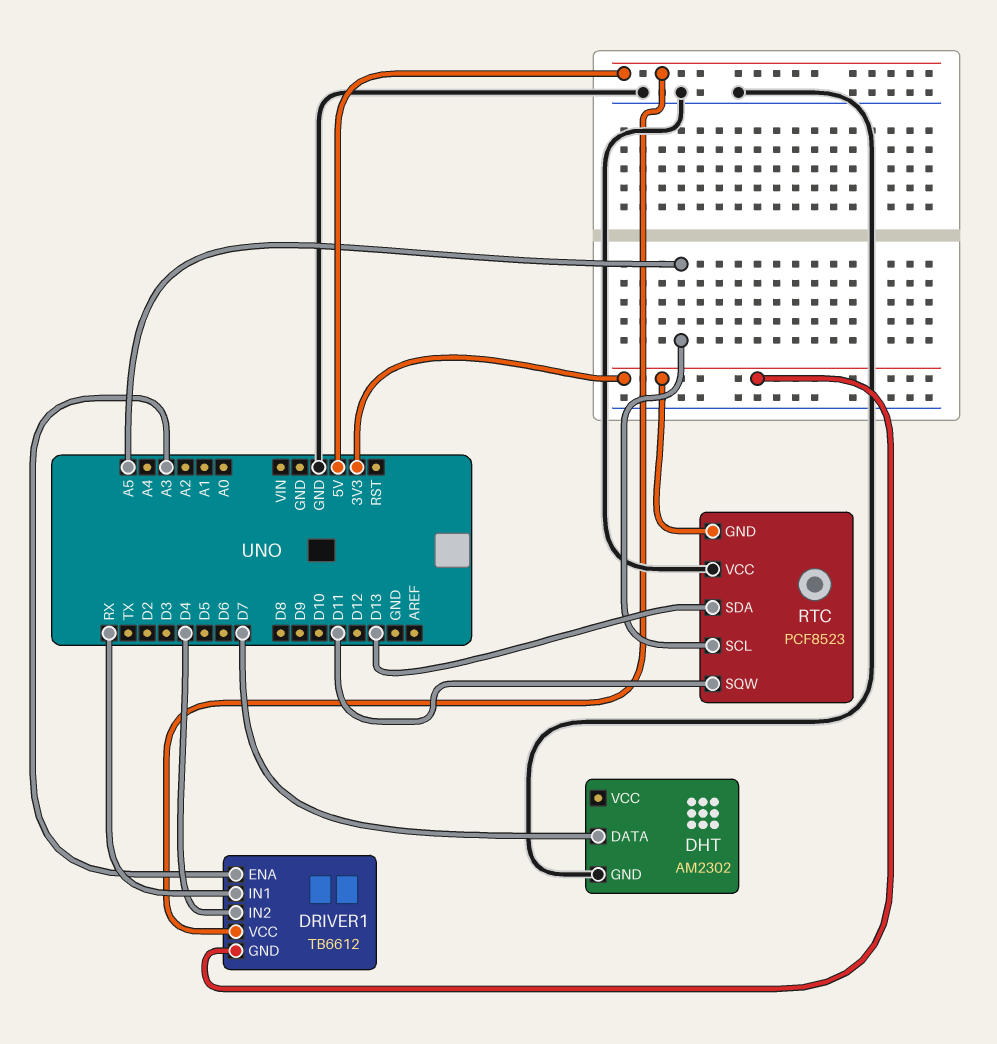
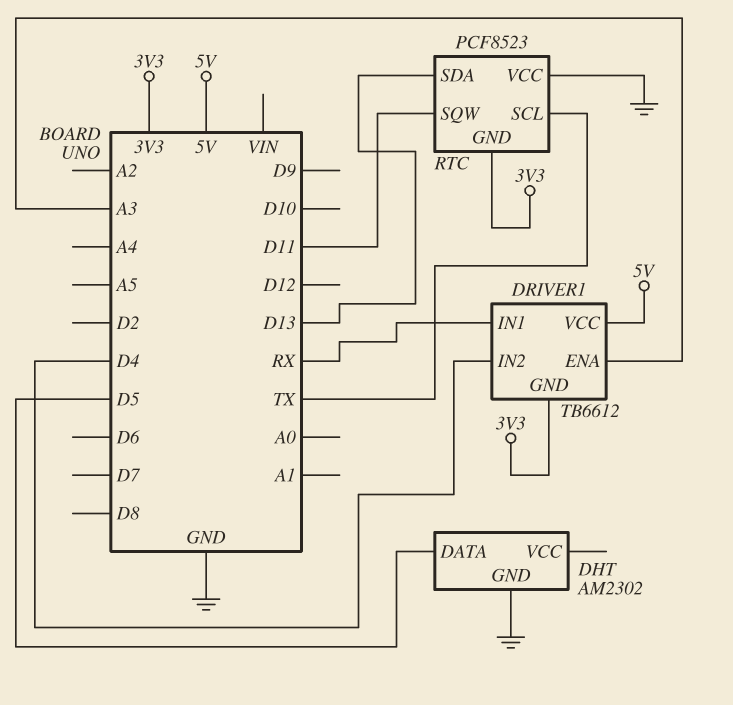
DHT pin DATA: D7 -> D5
RTC pin SCL: A5 -> TX

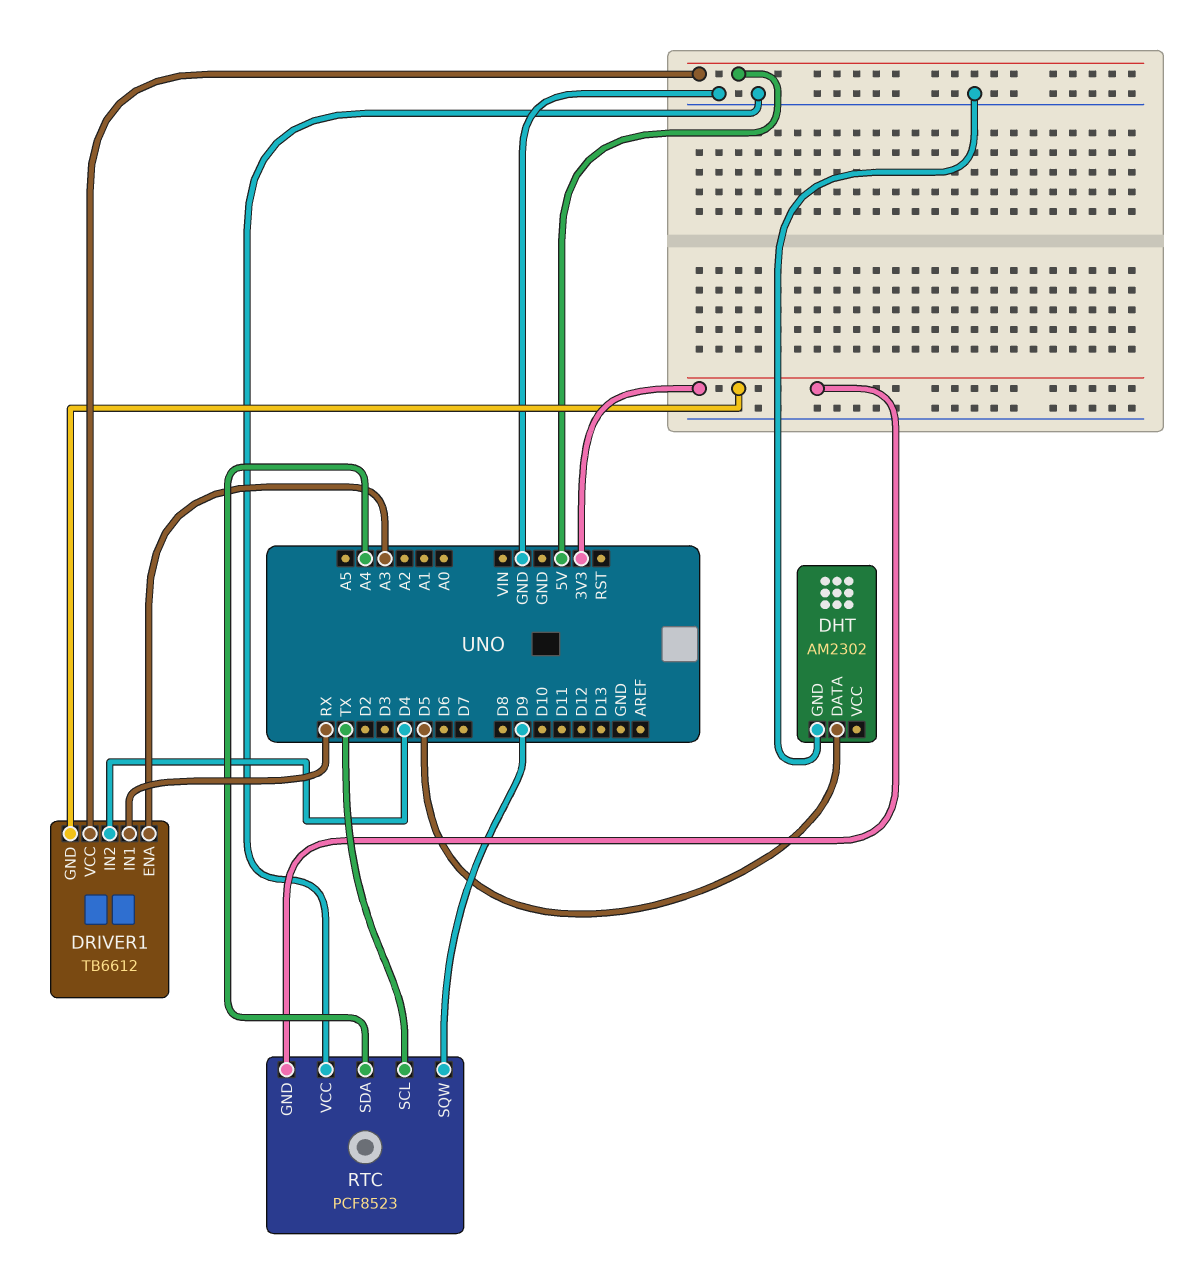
RTC pin SDA: D13 -> A4
RTC pin SQW: D11 -> D9

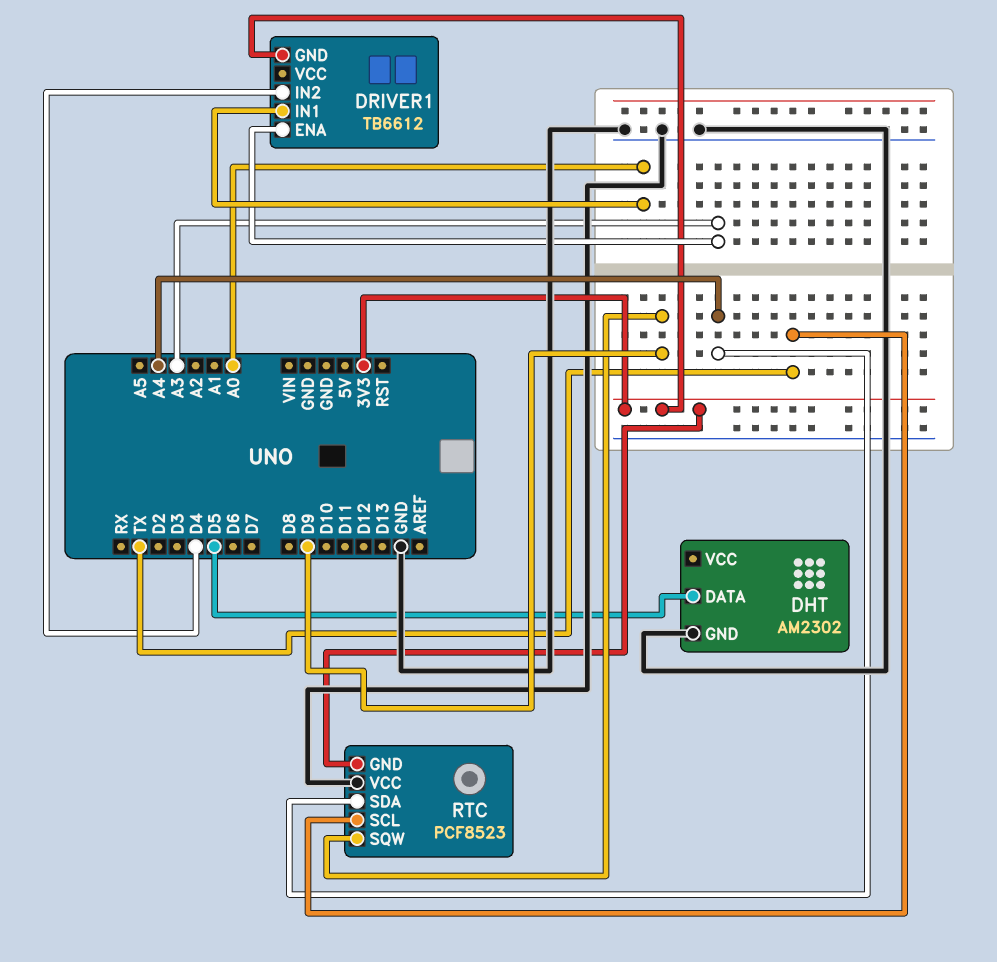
DRIVER1 pin IN1: RX -> A0
DRIVER1 pin VCC: 5V -> none

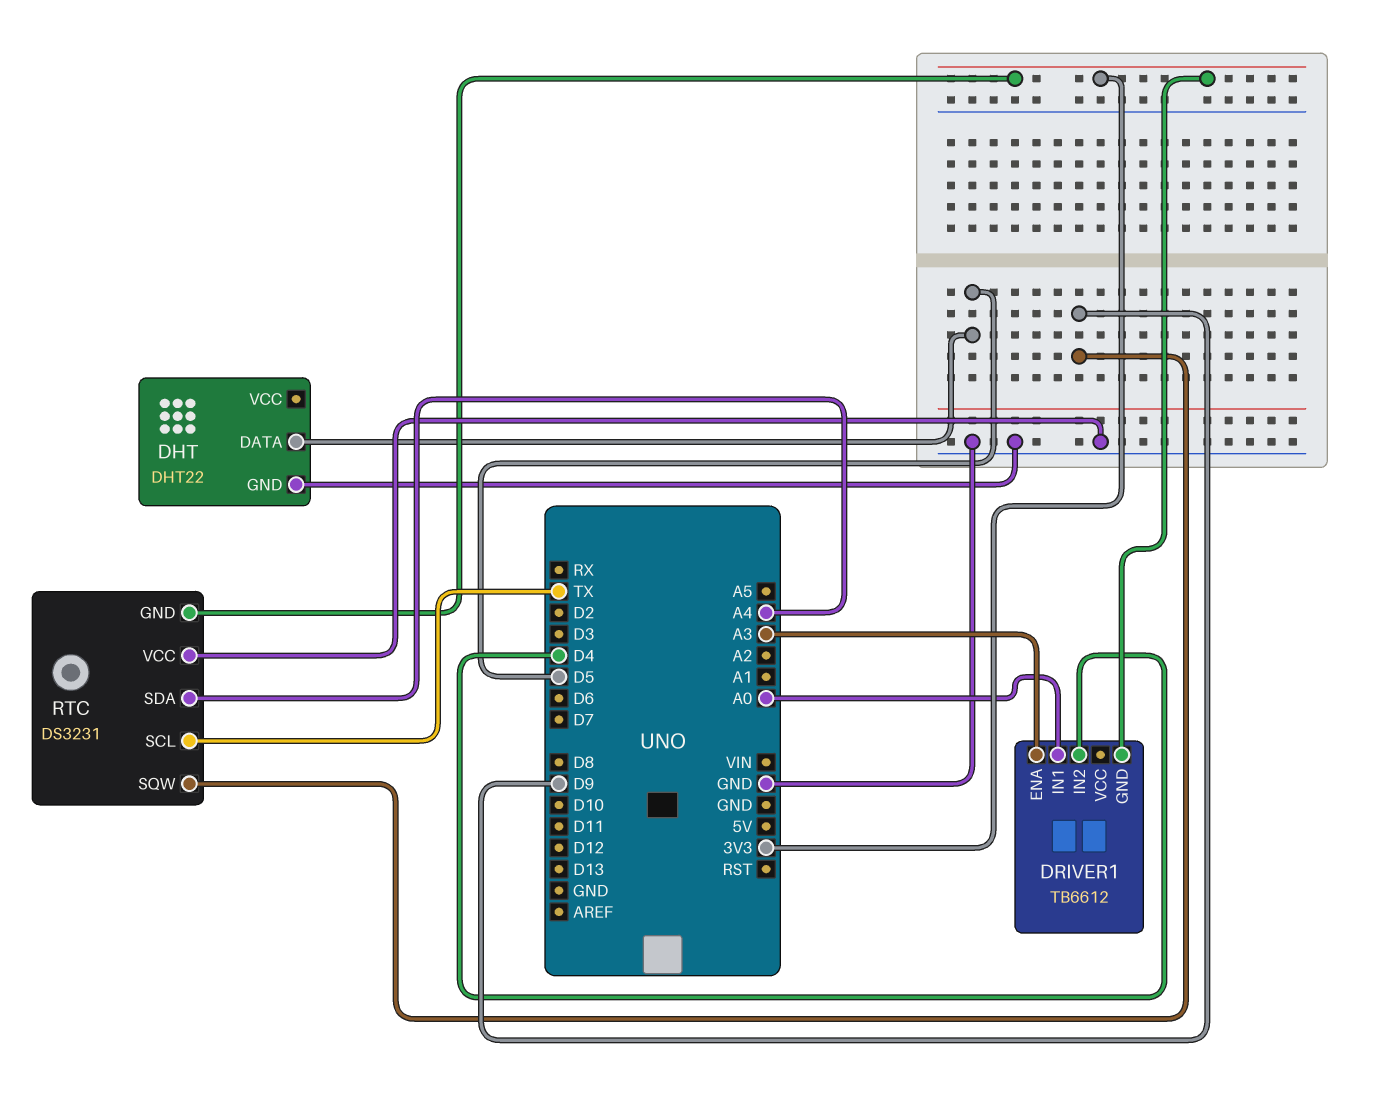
DHT: AM2302 -> DHT22
RTC: PCF8523 -> DS3231

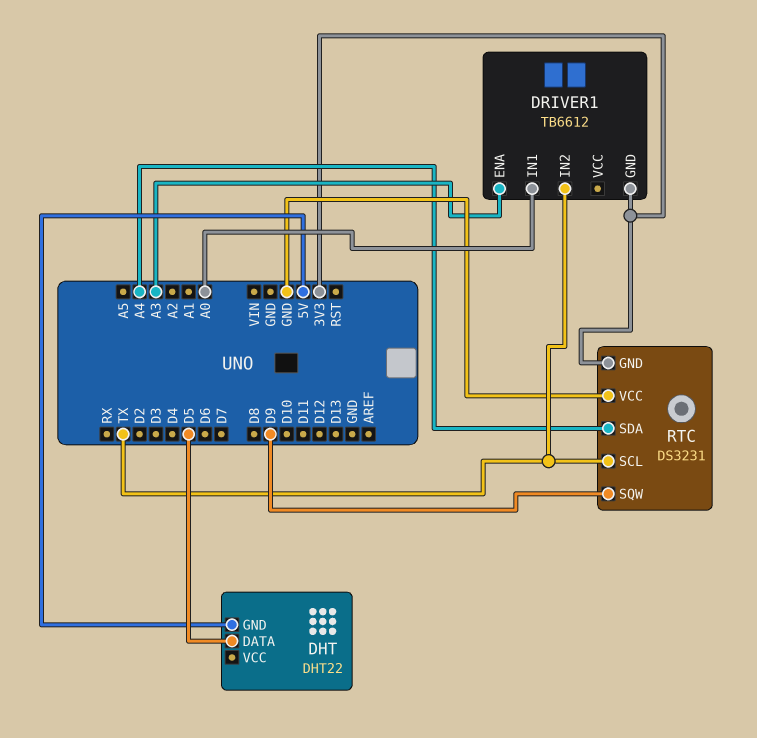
DHT pin GND: GND -> 5V
DRIVER1 pin IN2: D4 -> TX

